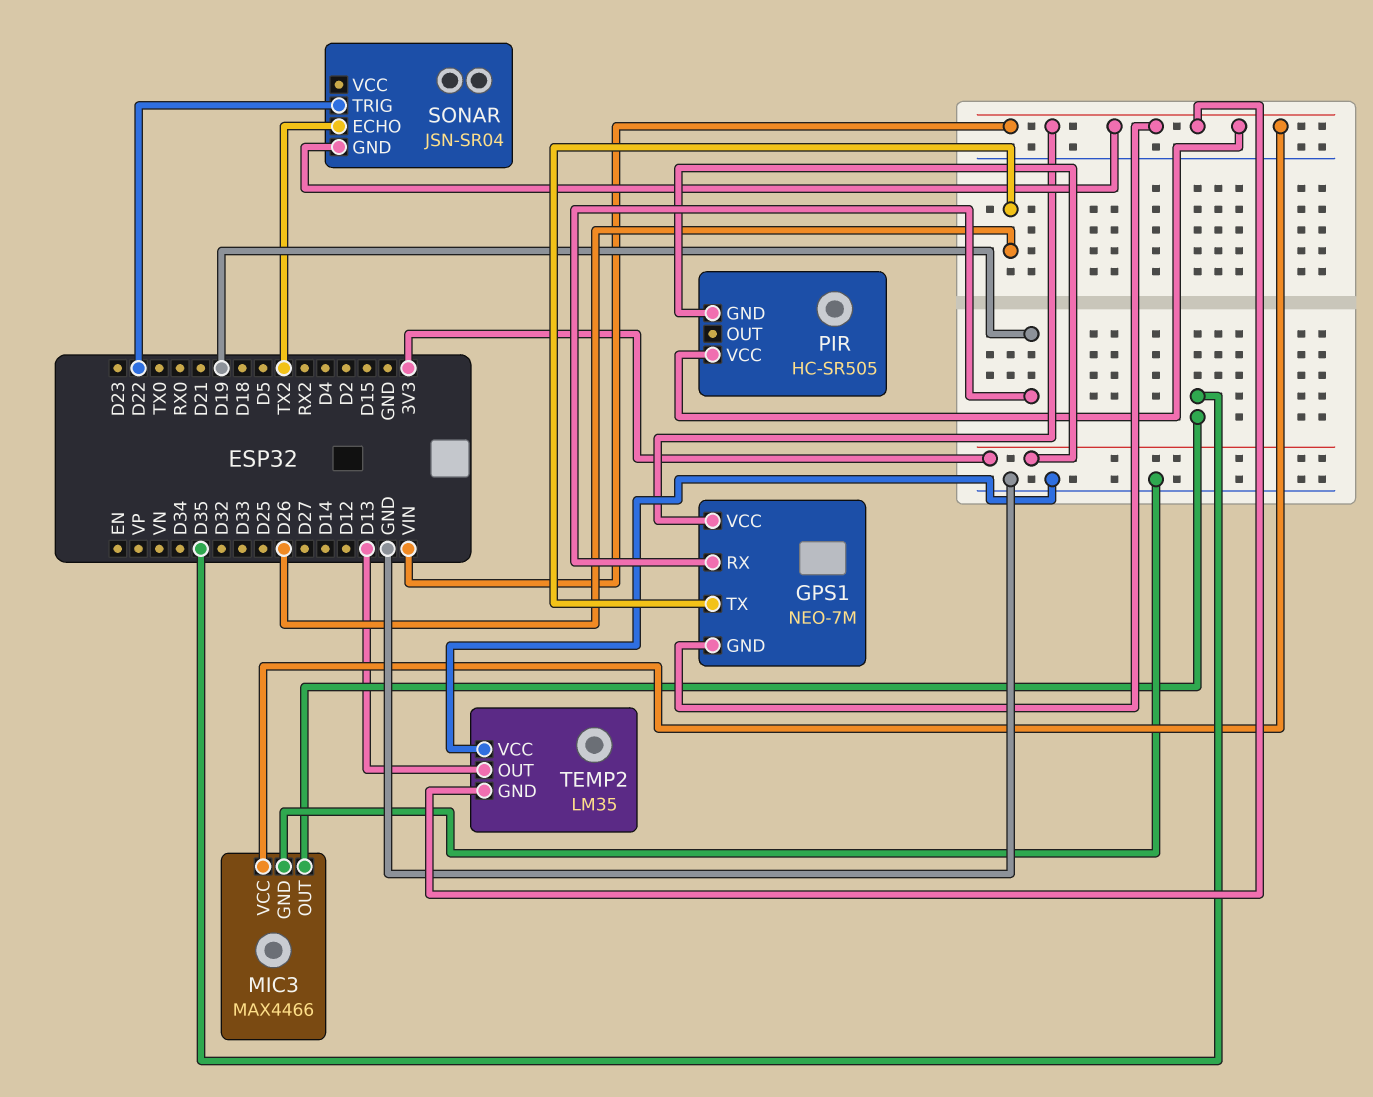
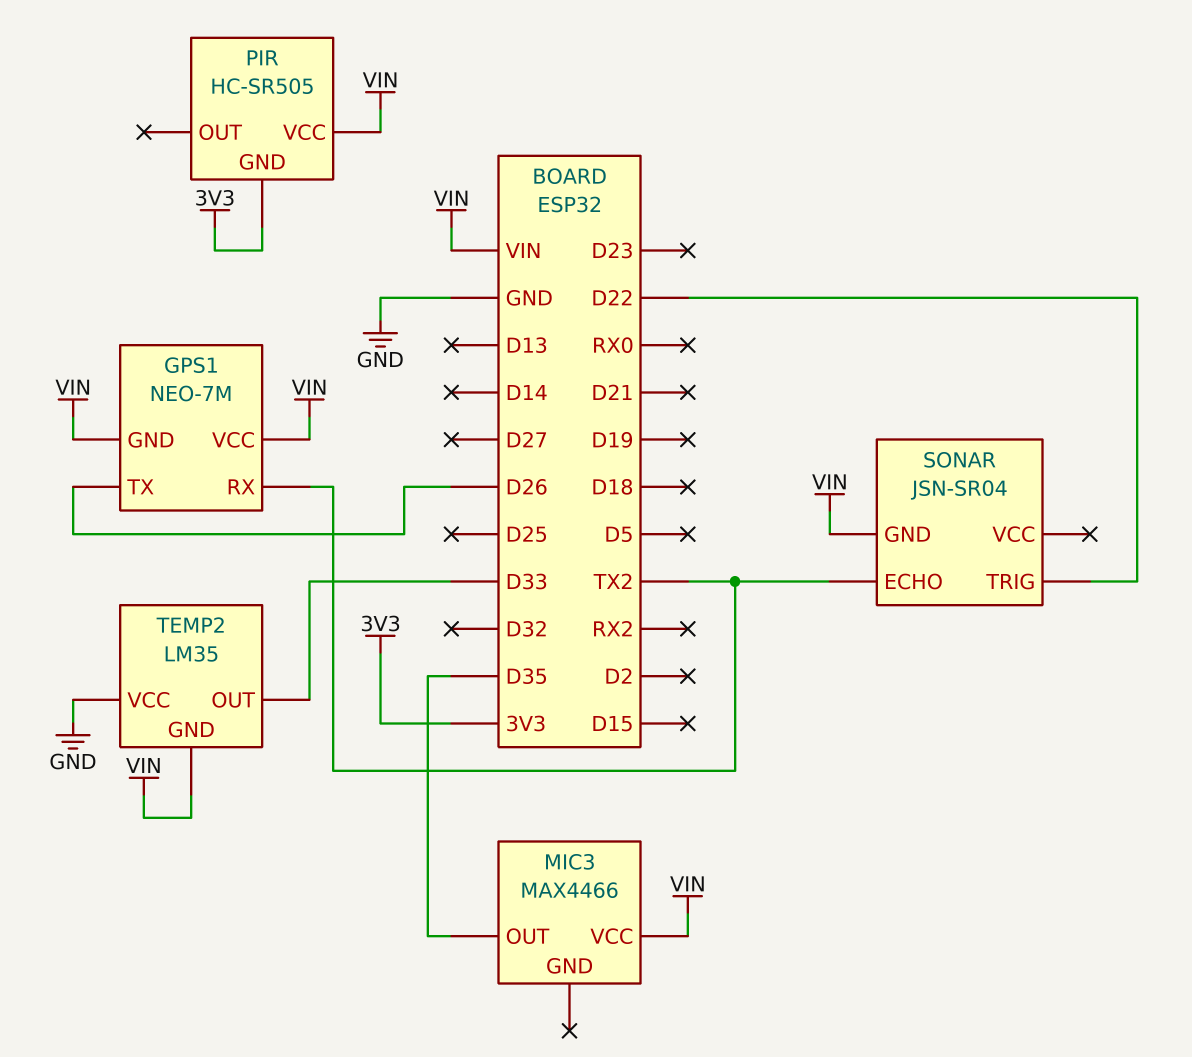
GPS1 pin RX: D19 -> TX2
MIC3 pin GND: GND -> none
TEMP2 pin OUT: D13 -> D33

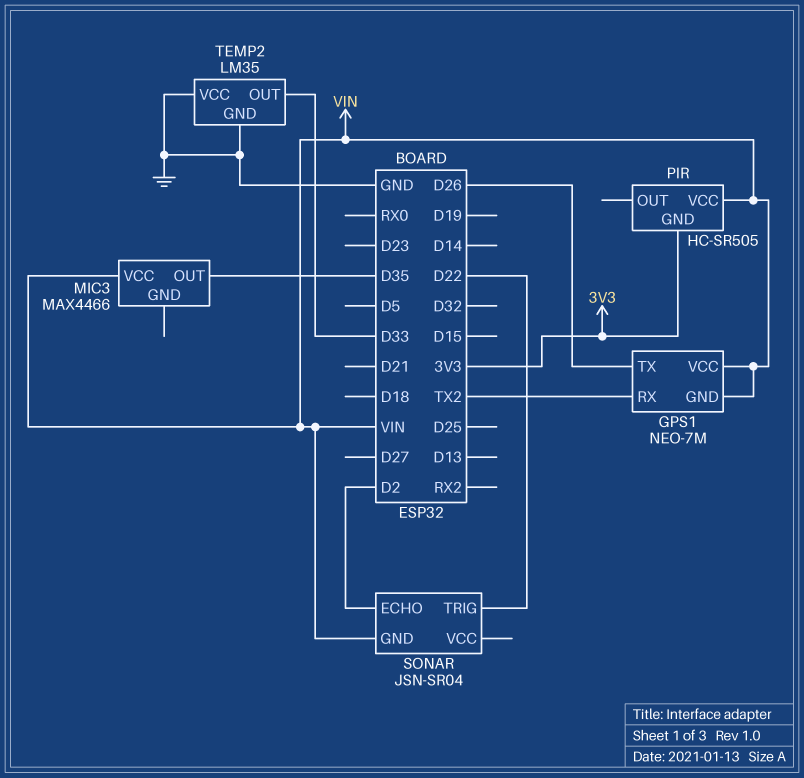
SONAR pin ECHO: TX2 -> D2
TEMP2 pin GND: VIN -> GND

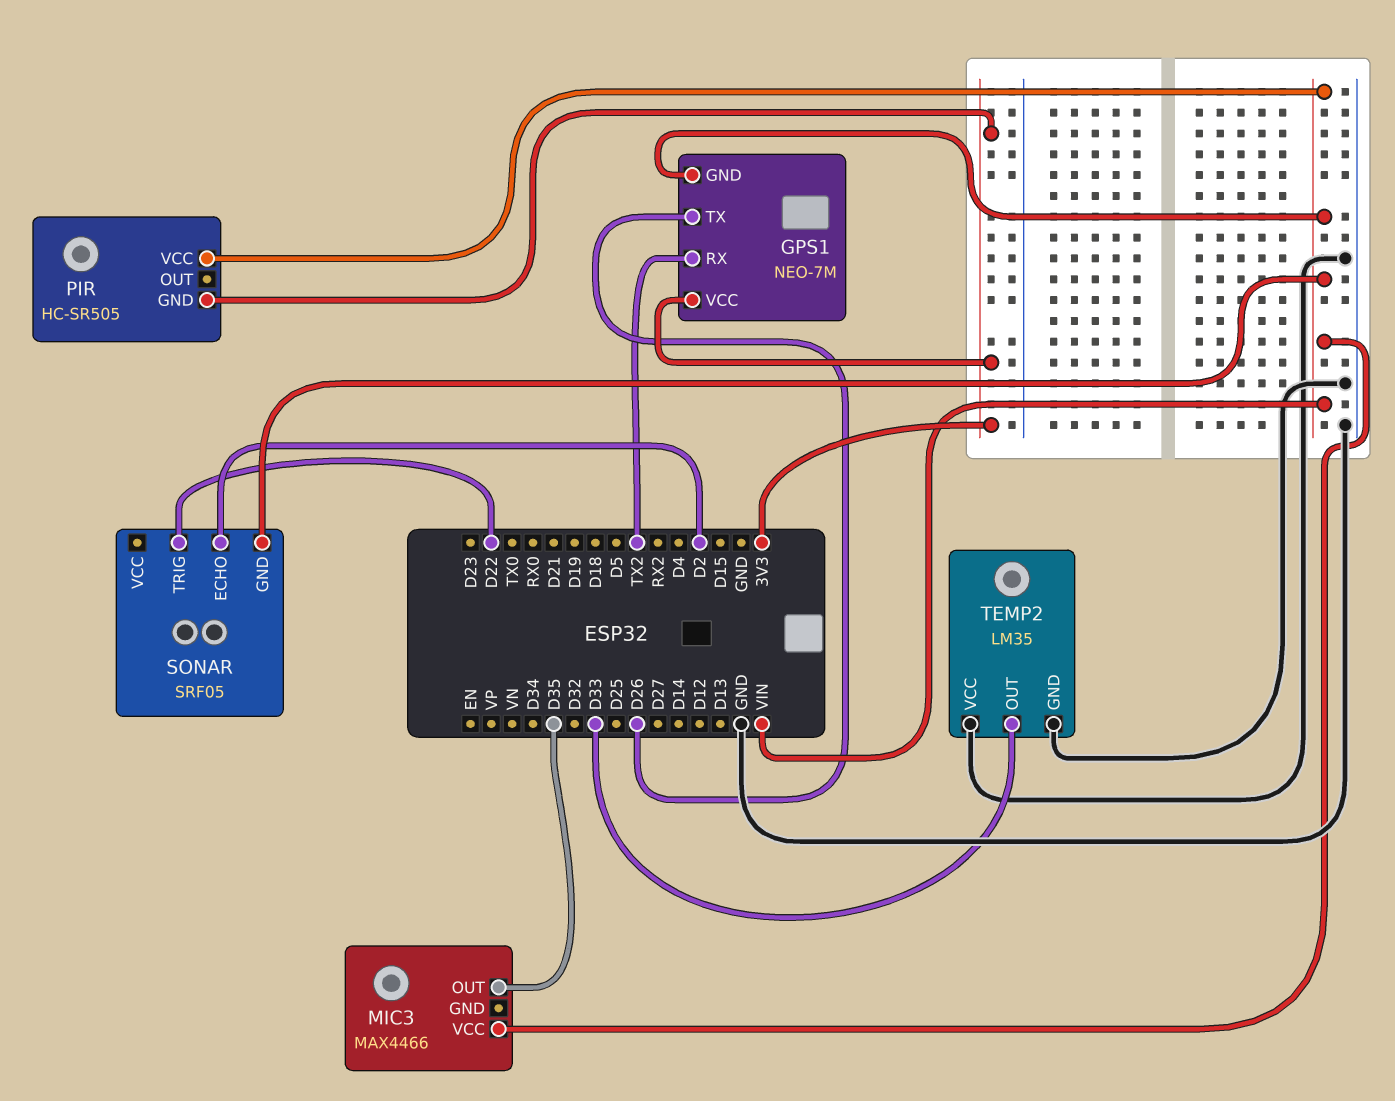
GPS1 pin VCC: VIN -> 3V3
SONAR: JSN-SR04 -> SRF05

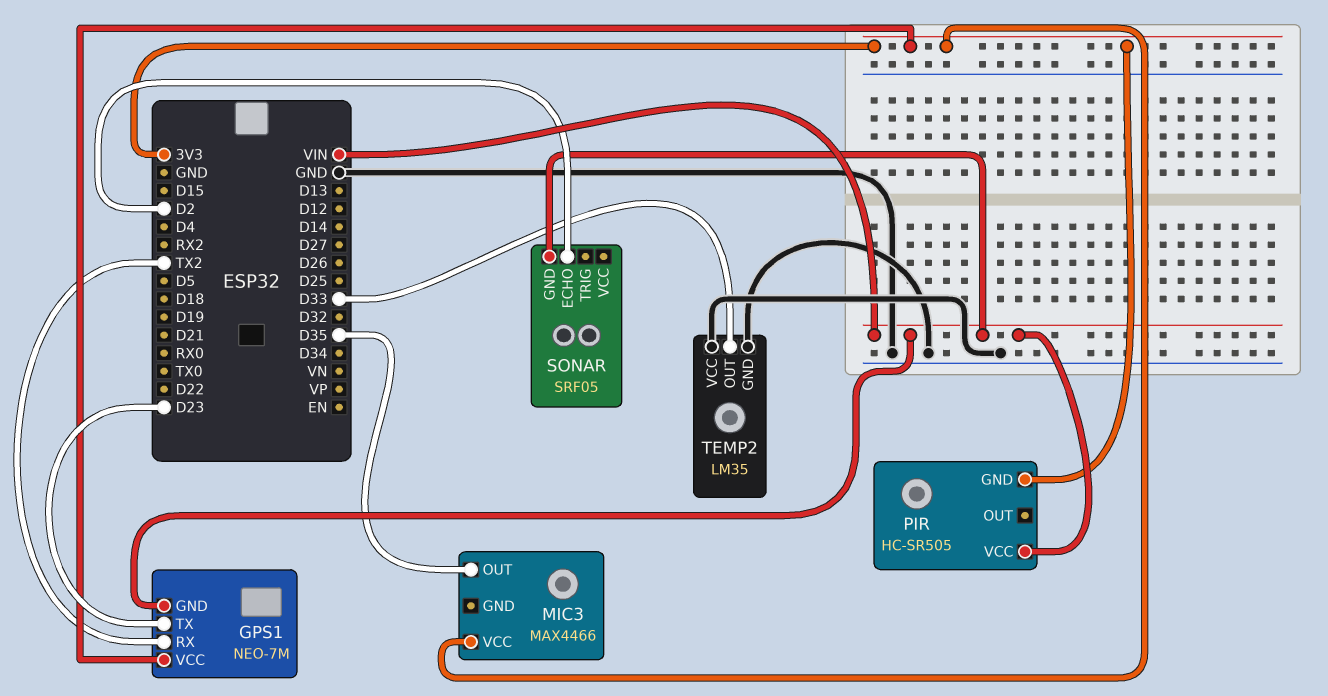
GPS1 pin TX: D26 -> D23
MIC3 pin VCC: VIN -> 3V3
SONAR pin TRIG: D22 -> none

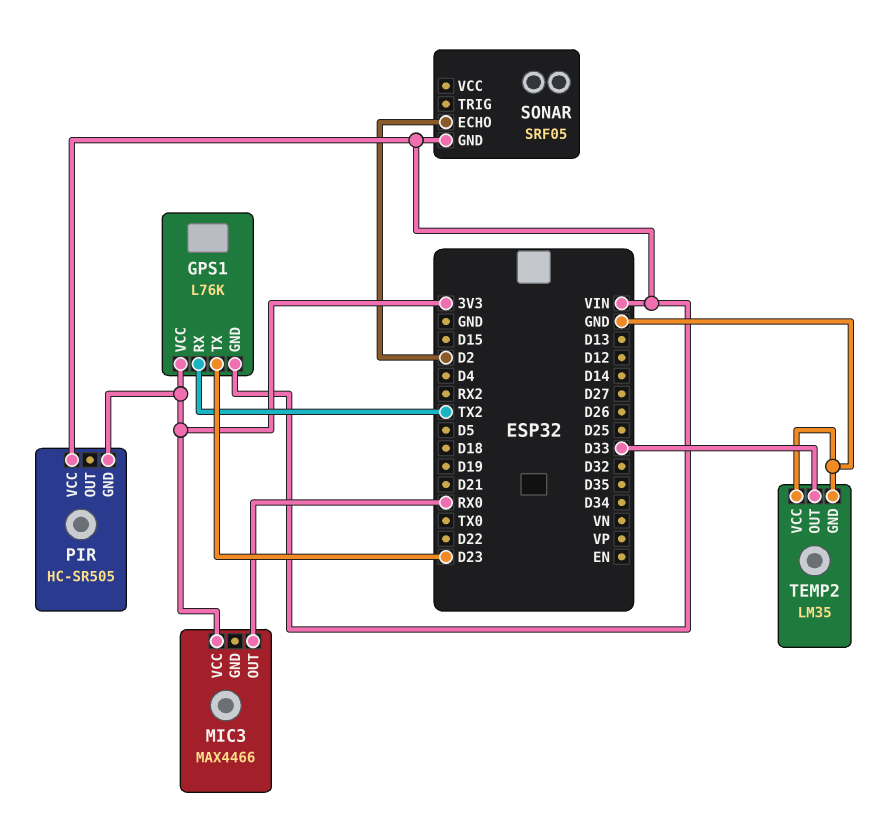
GPS1: NEO-7M -> L76K
MIC3 pin OUT: D35 -> RX0

